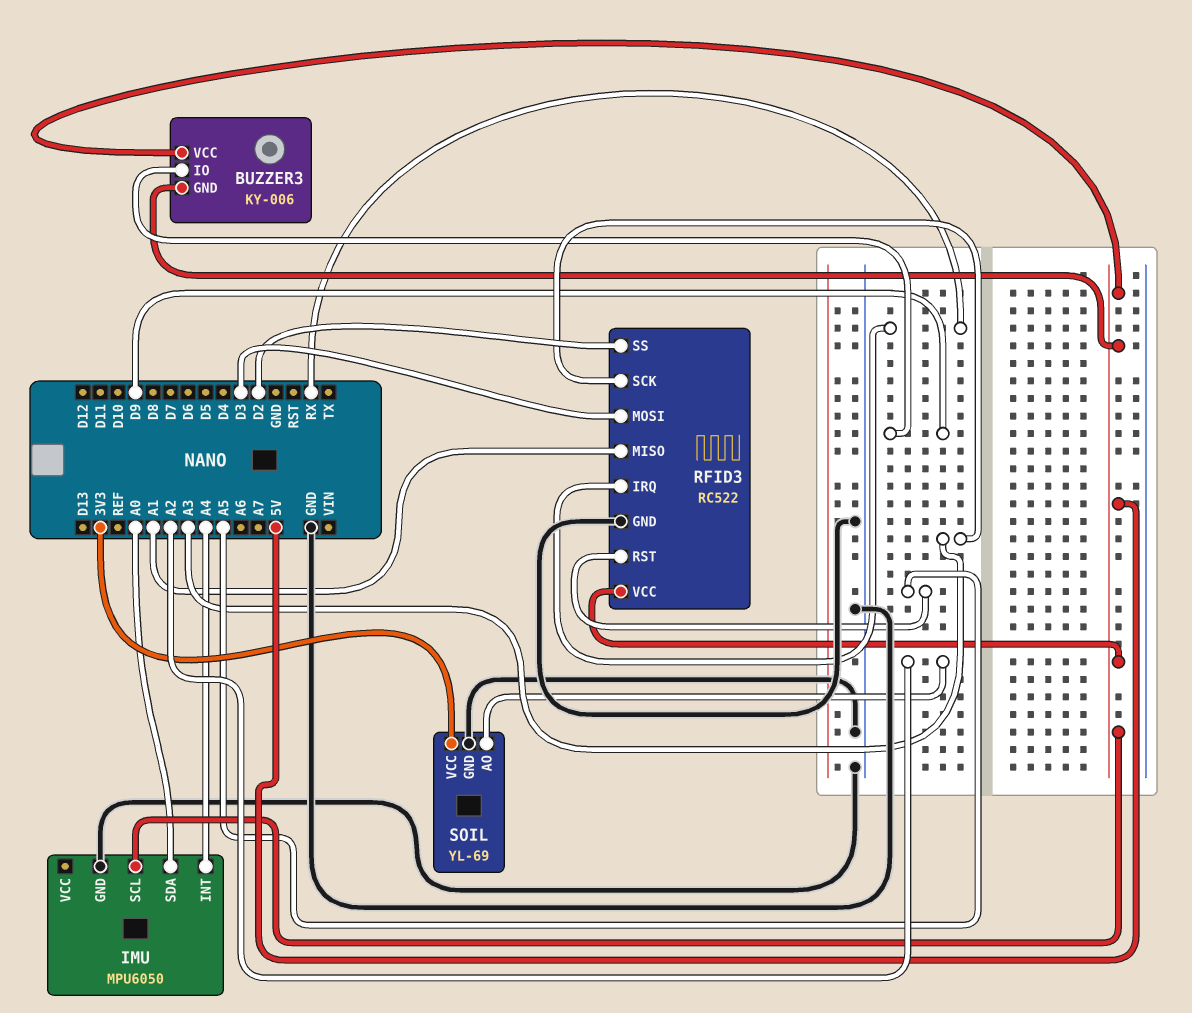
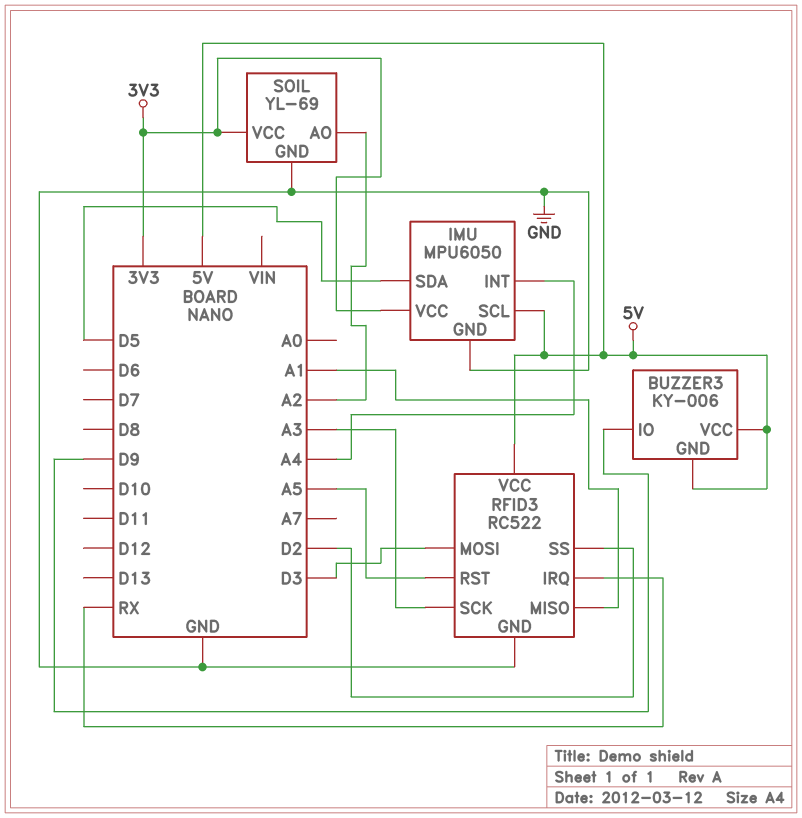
IMU pin SDA: A0 -> D5
IMU pin VCC: none -> 3V3

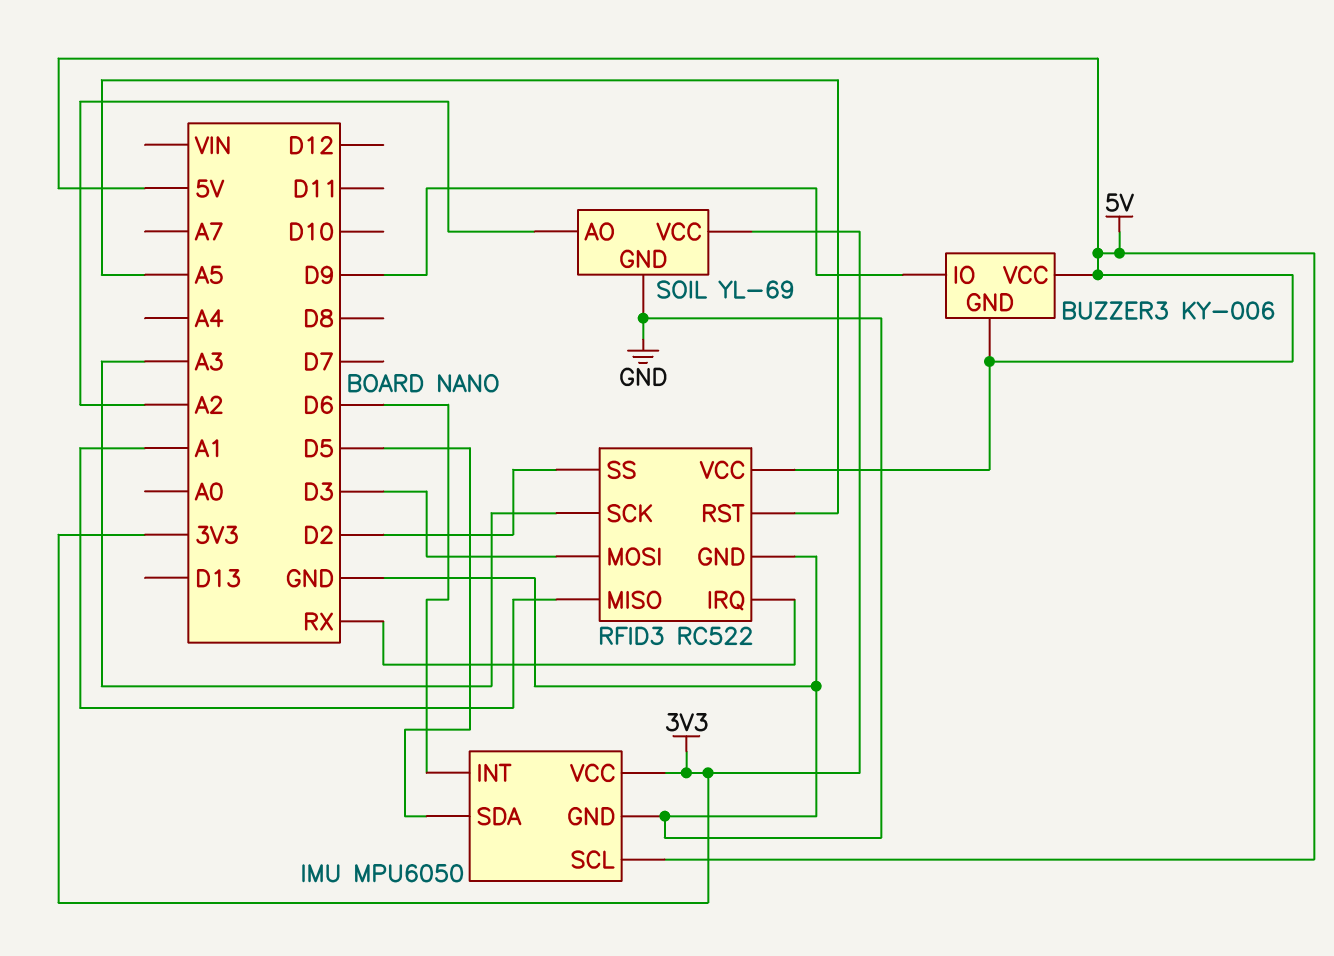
IMU pin INT: A4 -> D6

